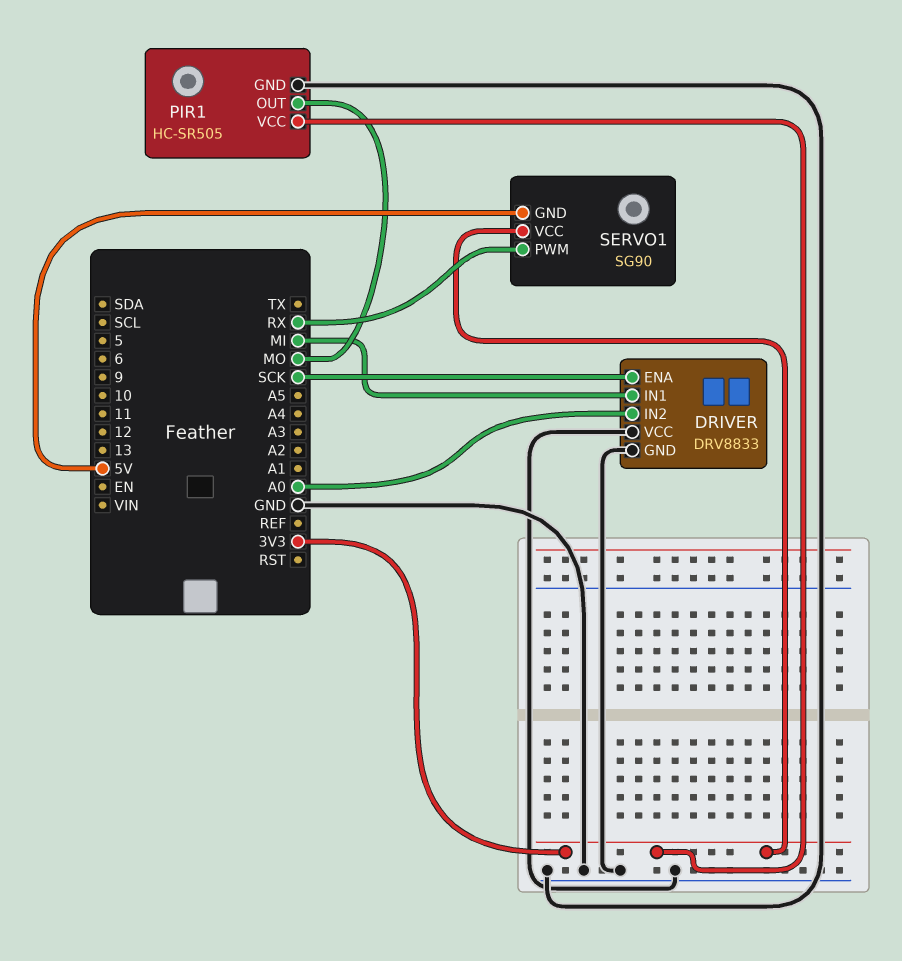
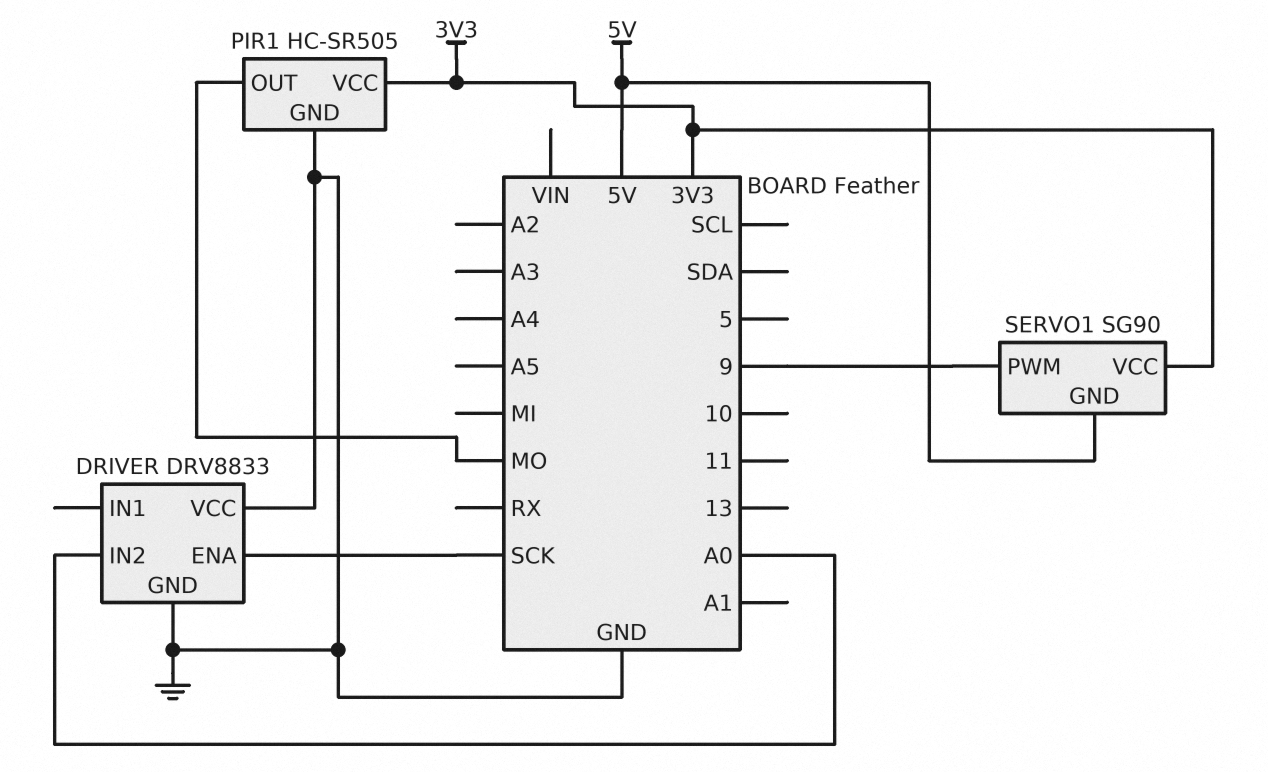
DRIVER pin IN1: MI -> none
SERVO1 pin PWM: RX -> 9

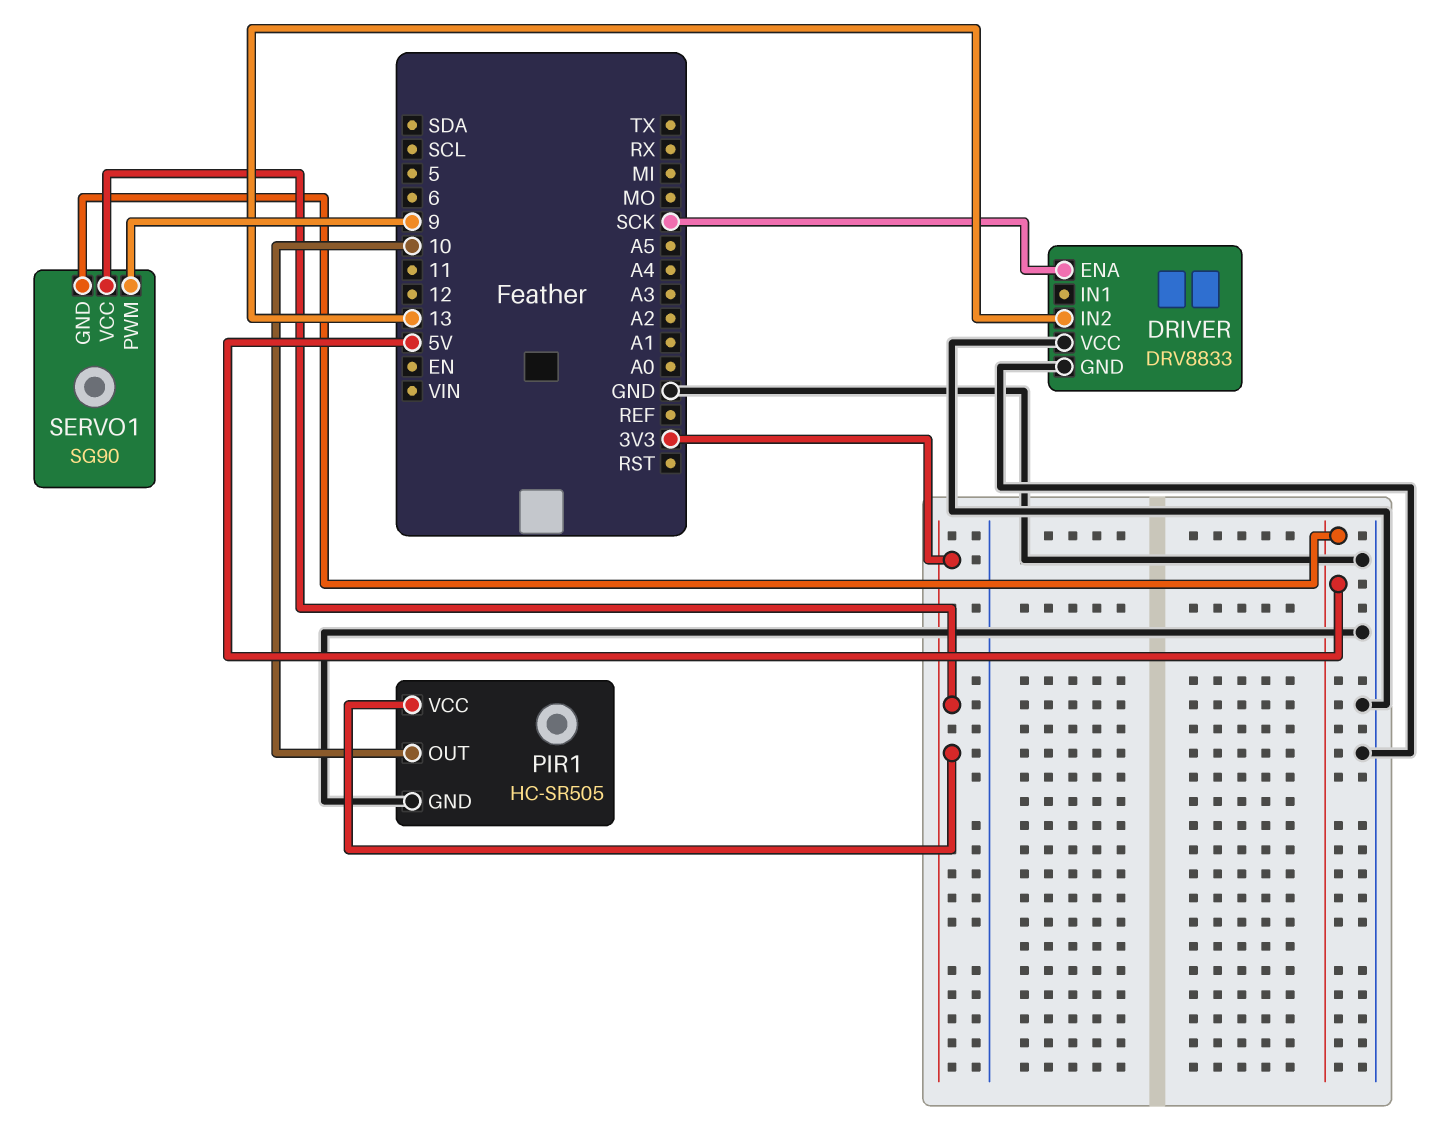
DRIVER pin IN2: A0 -> 13
PIR1 pin OUT: MO -> 10

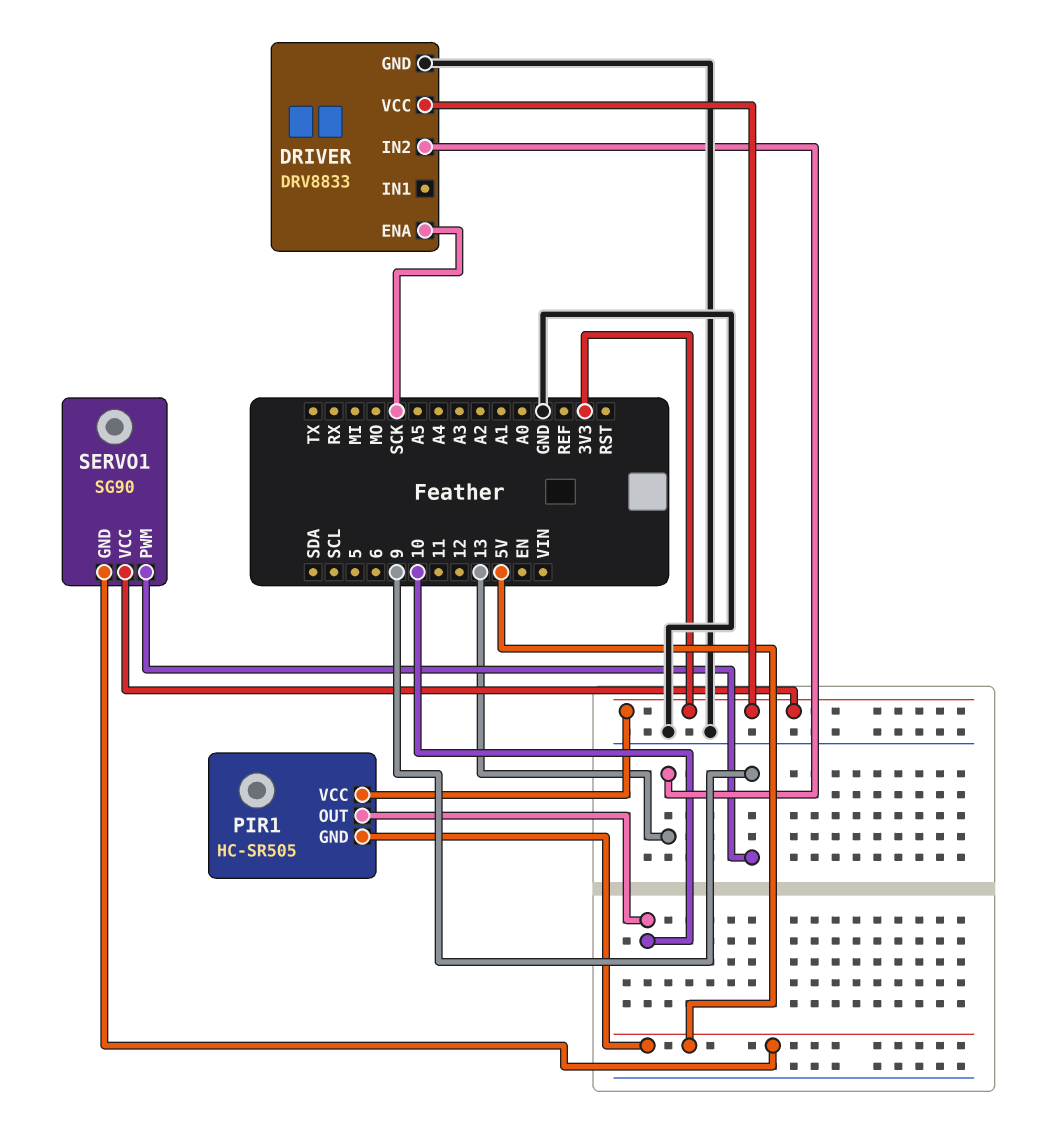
DRIVER pin VCC: GND -> 3V3
PIR1 pin GND: GND -> 5V

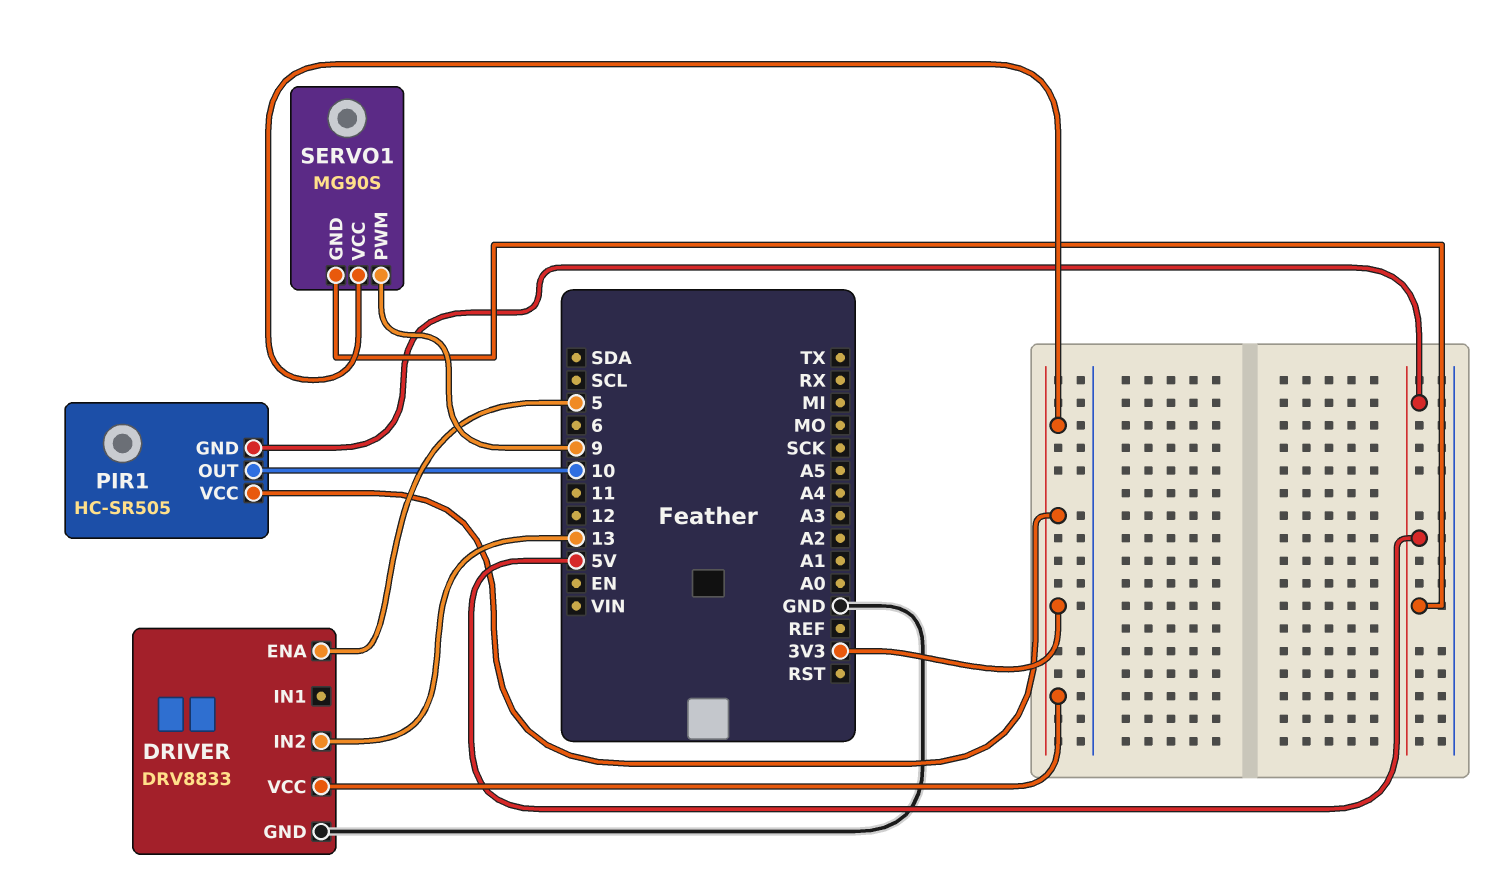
DRIVER pin ENA: SCK -> 5
SERVO1: SG90 -> MG90S

